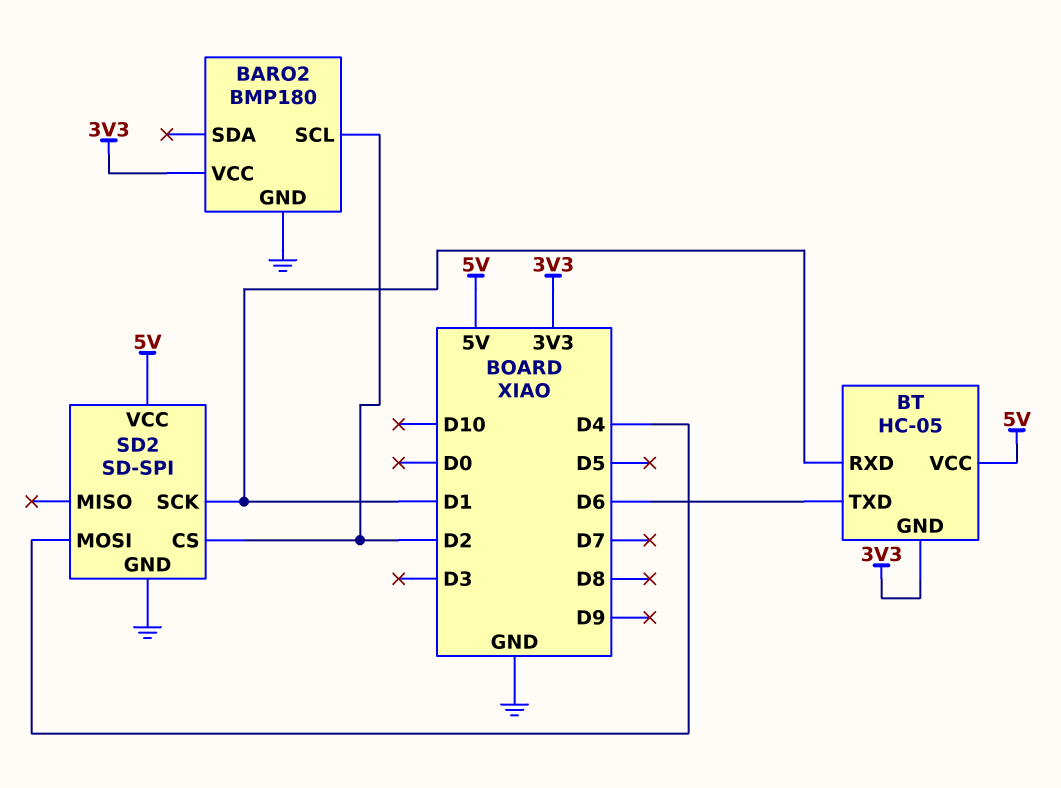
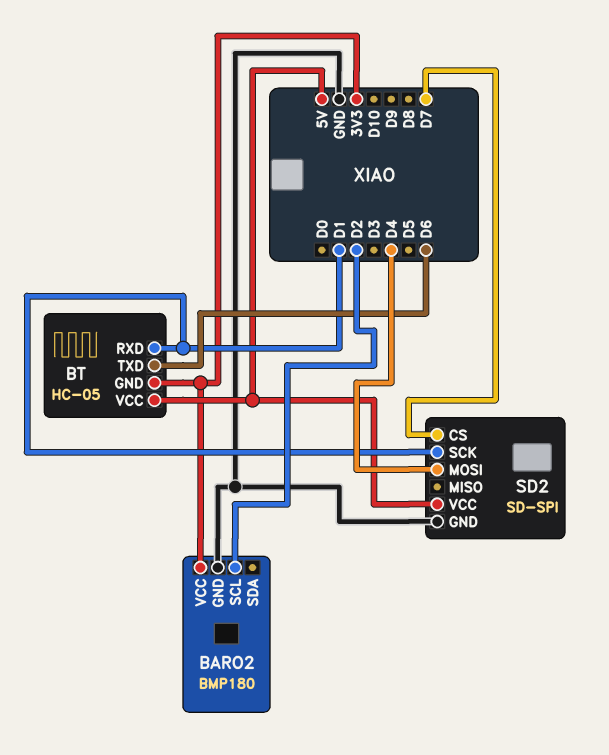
SD2 pin CS: D2 -> D7

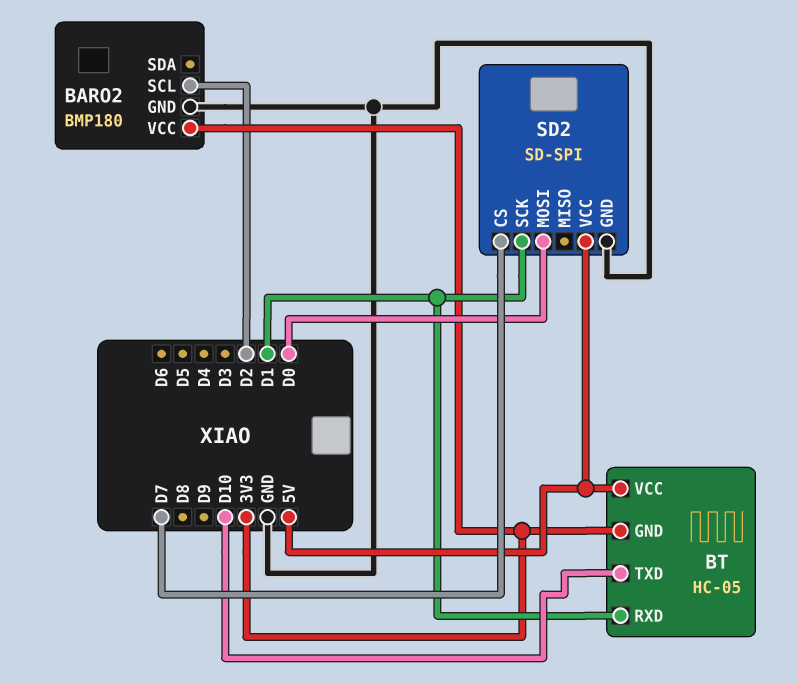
BT pin TXD: D6 -> D10
SD2 pin MOSI: D4 -> D0

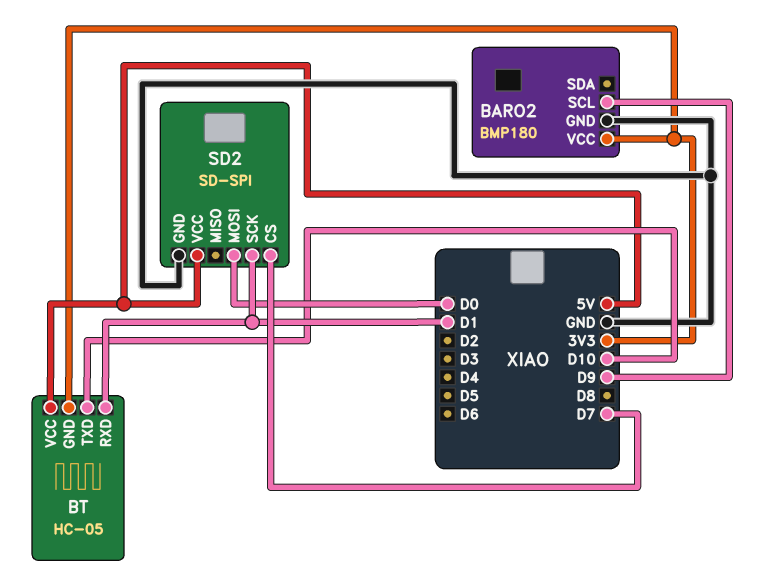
BARO2 pin SCL: D2 -> D9

